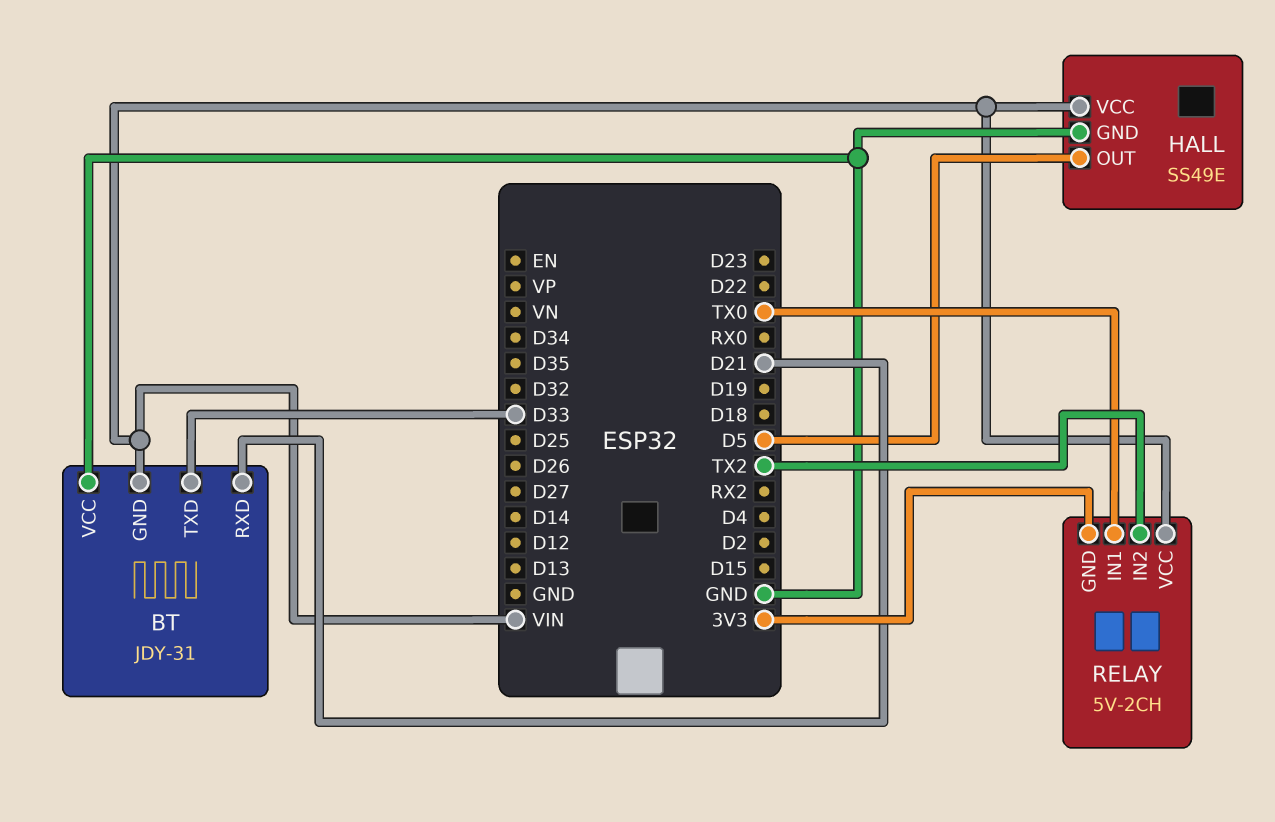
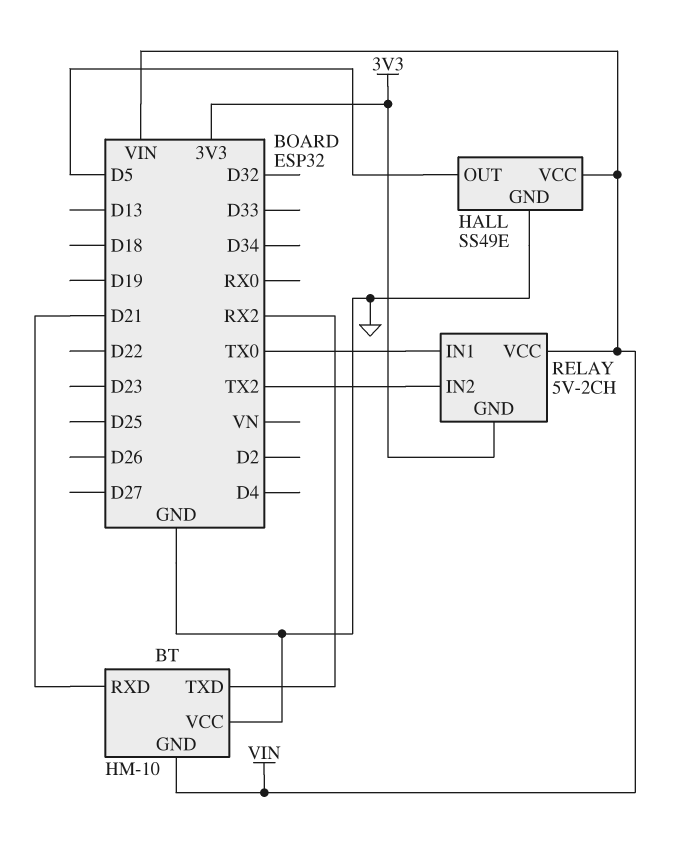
BT: JDY-31 -> HM-10
BT pin TXD: D33 -> RX2

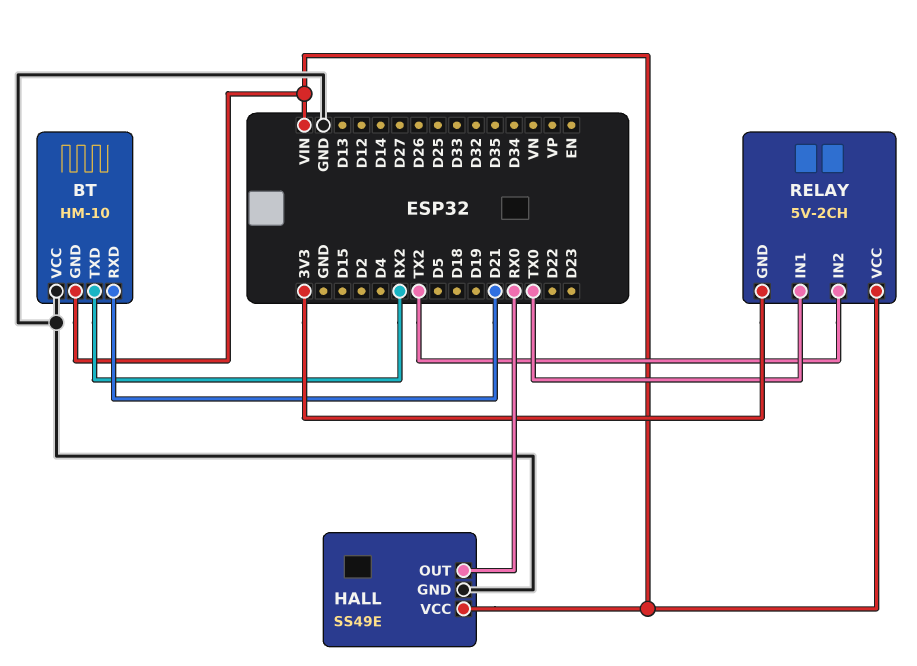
HALL pin OUT: D5 -> RX0

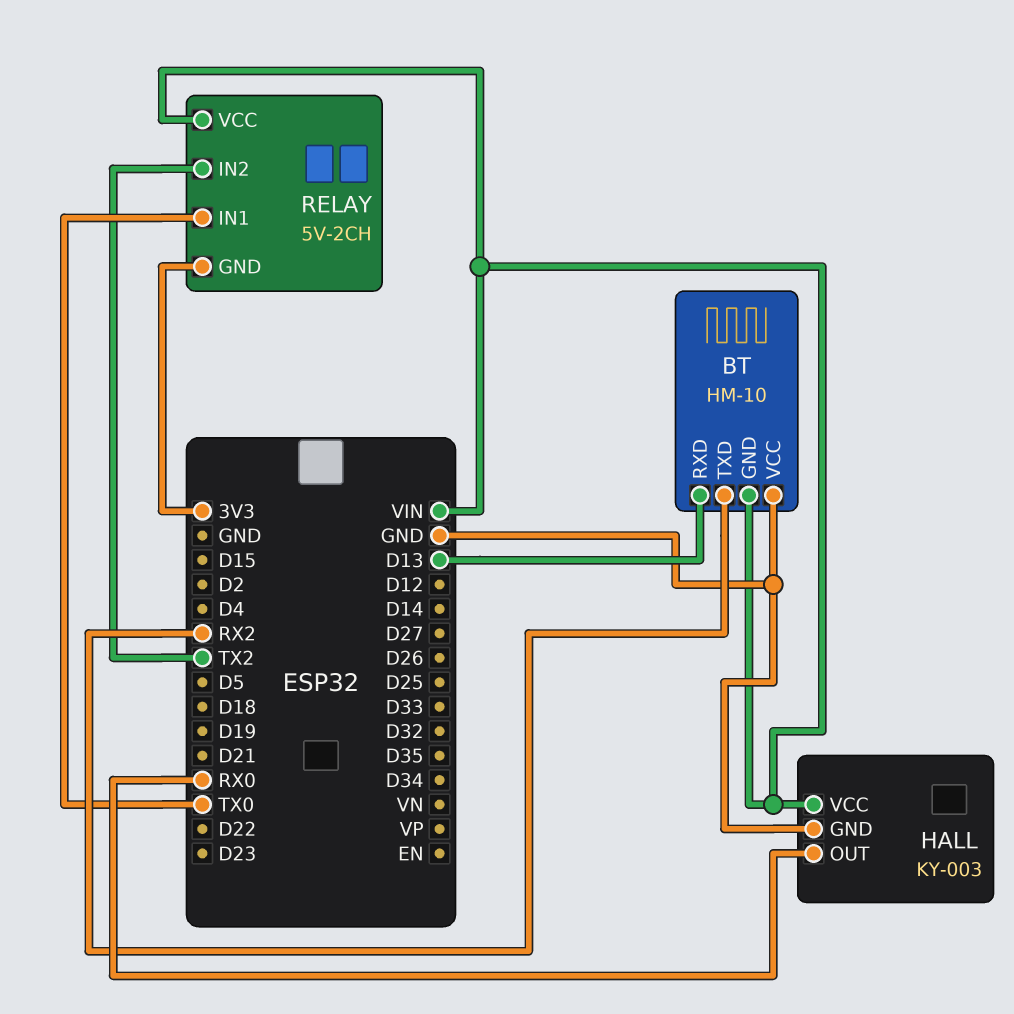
BT pin RXD: D21 -> D13
HALL: SS49E -> KY-003

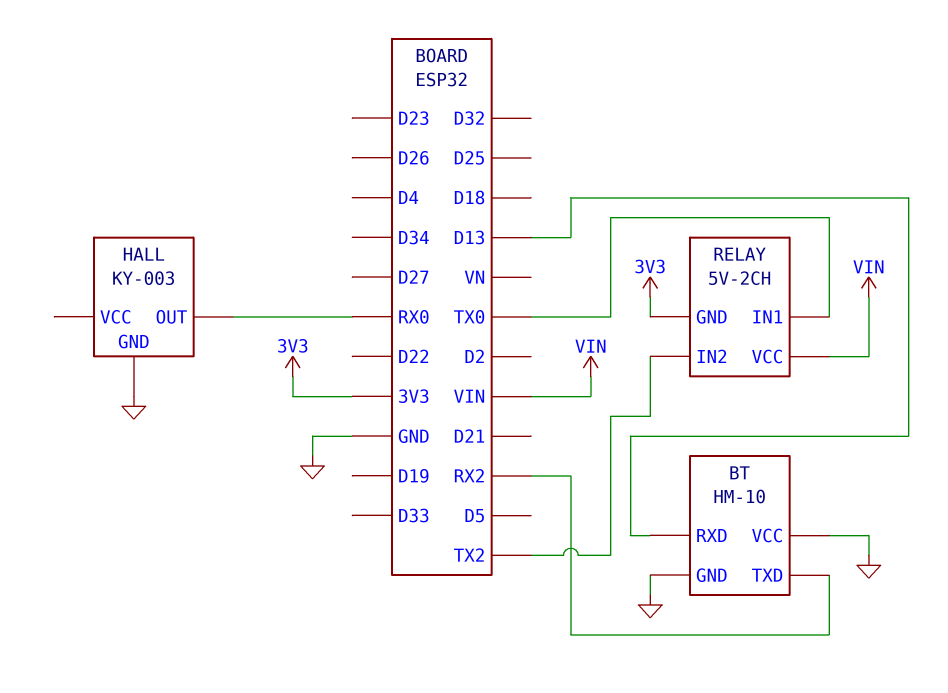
BT pin GND: VIN -> GND
HALL pin VCC: VIN -> none

